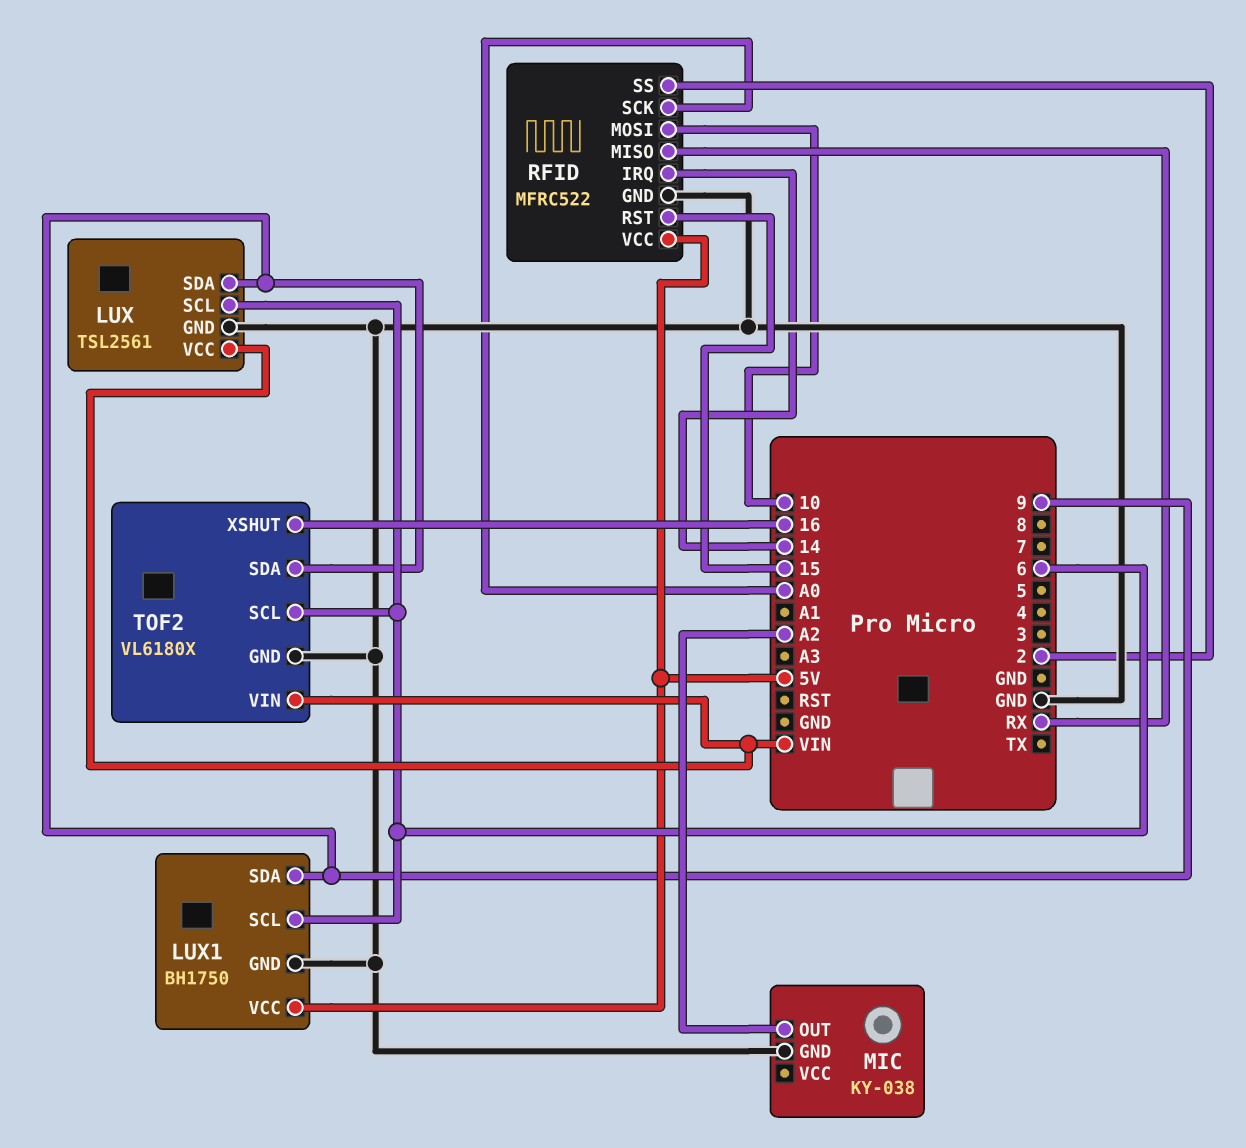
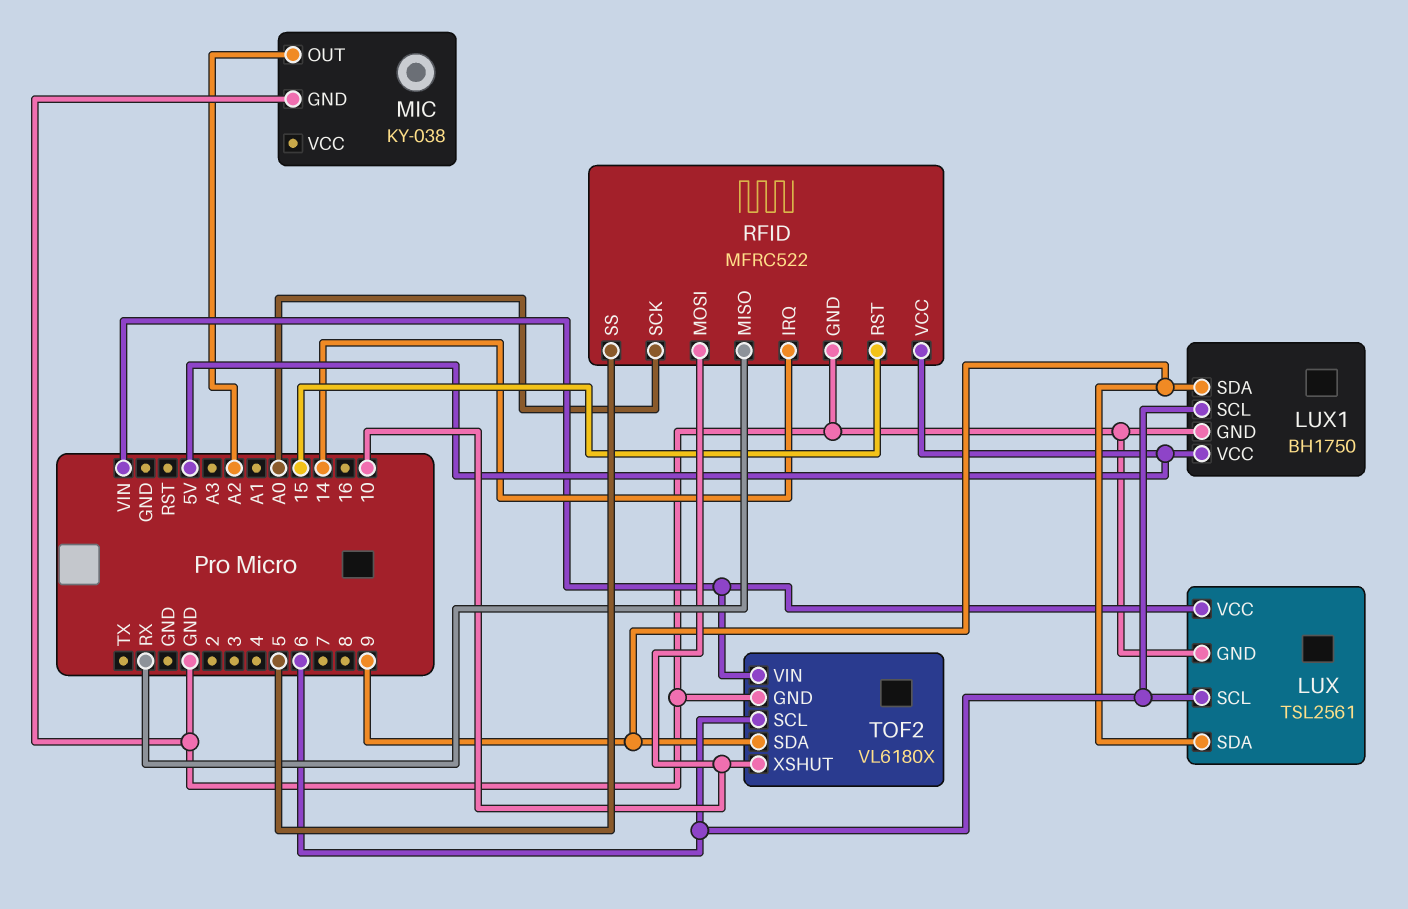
RFID pin SS: 2 -> 5
TOF2 pin XSHUT: 16 -> 10

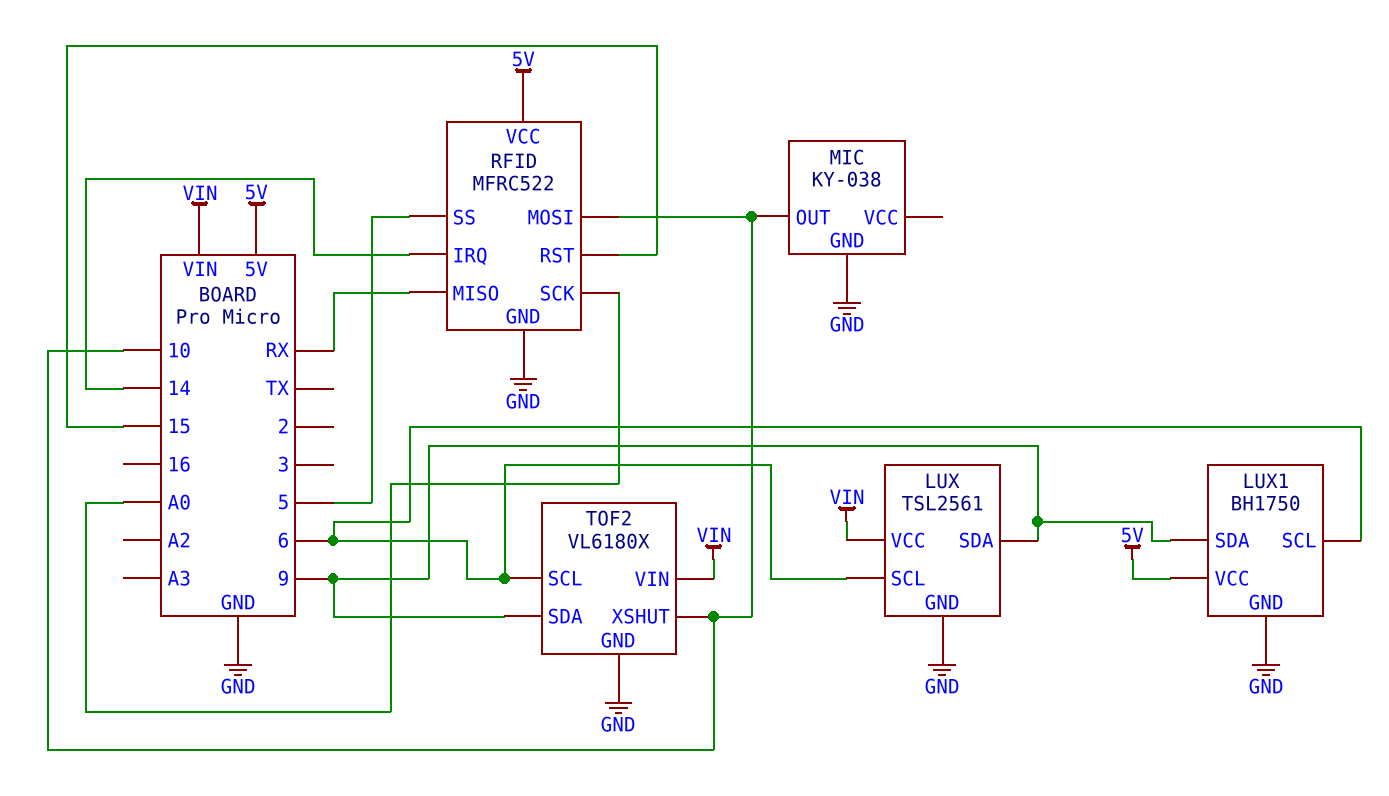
MIC pin OUT: A2 -> 10

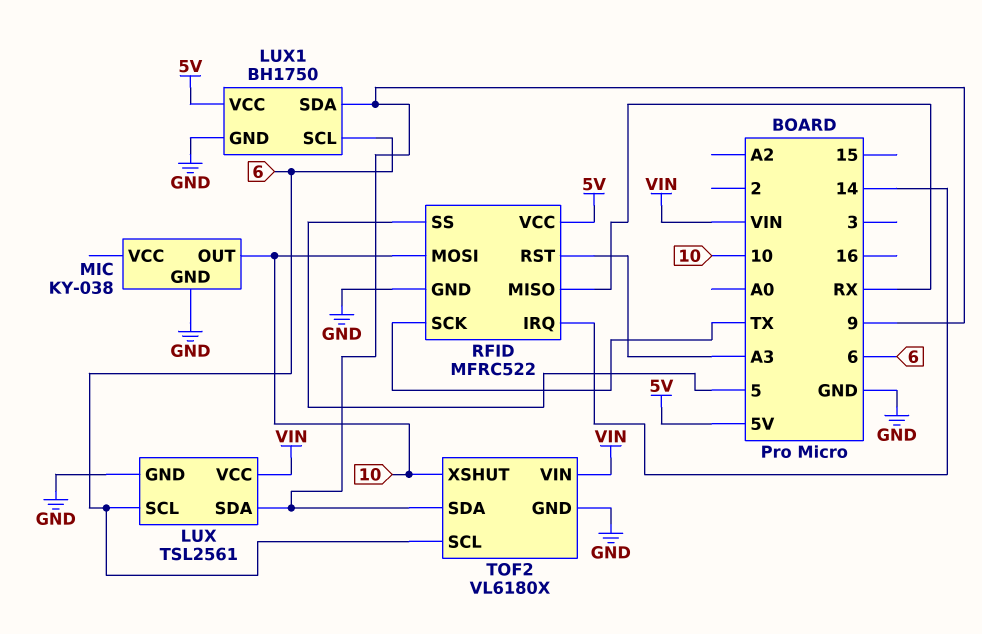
RFID pin RST: 15 -> A3
RFID pin SCK: A0 -> TX

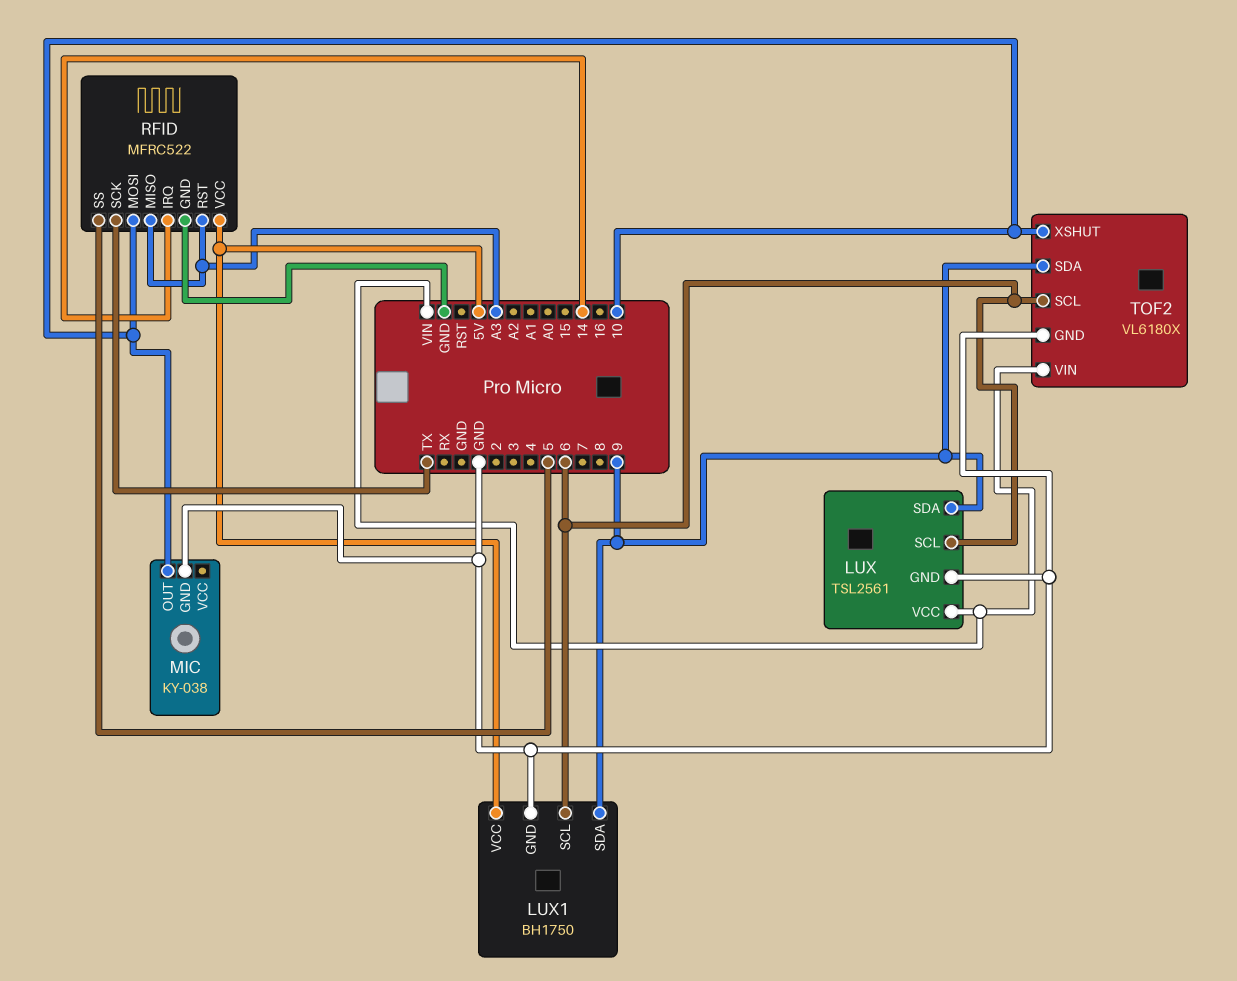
RFID pin MISO: RX -> A3

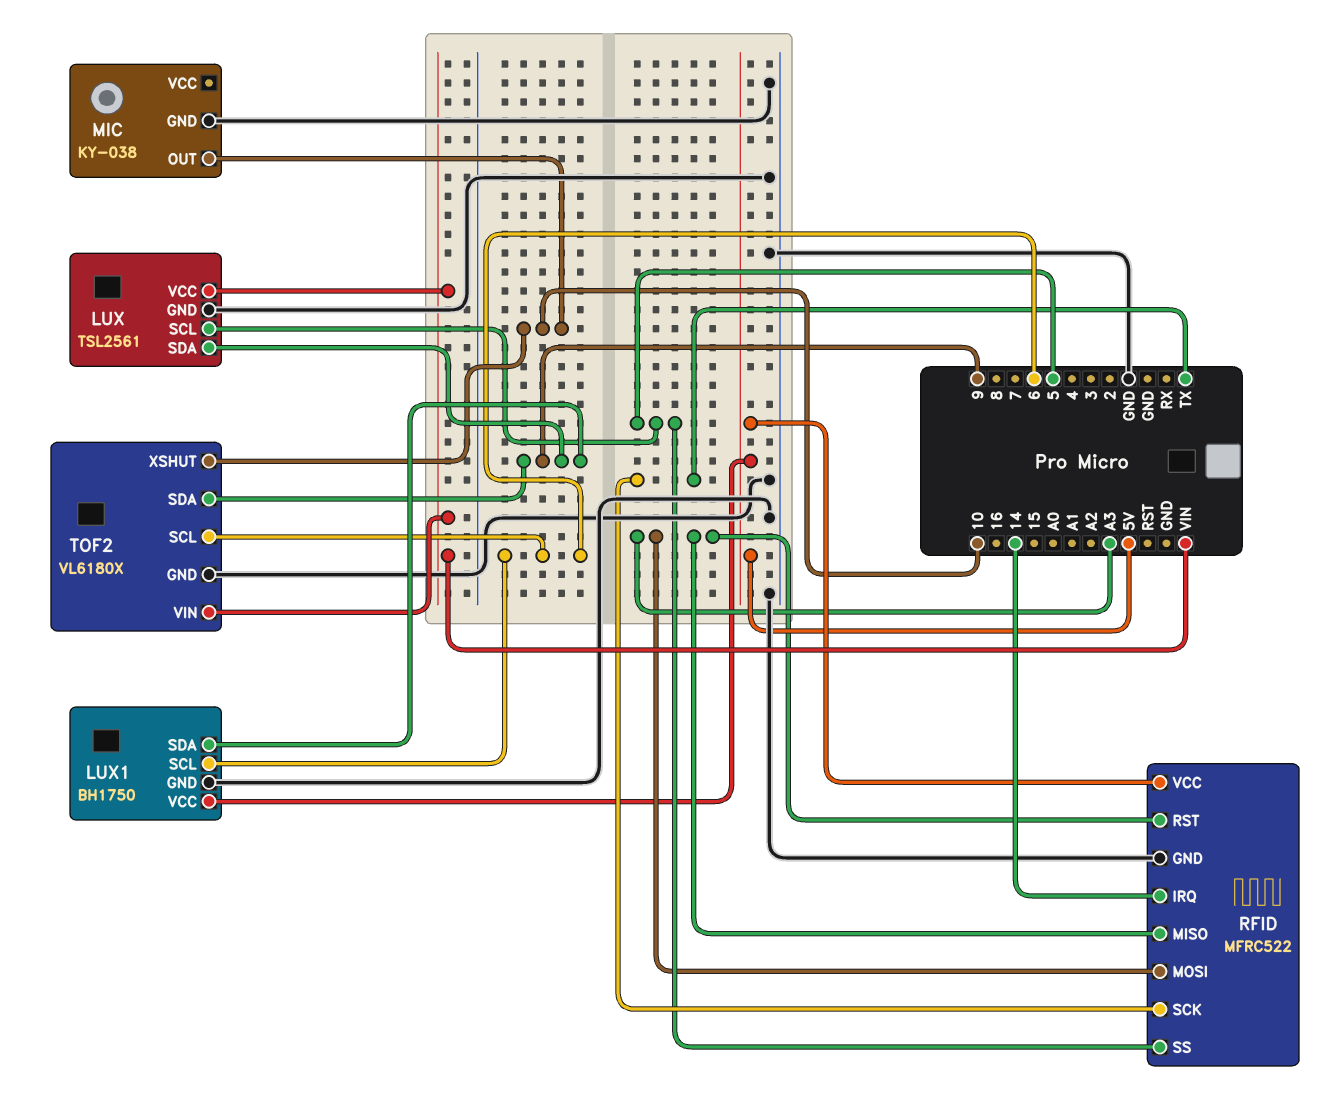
LUX pin SCL: 6 -> 5
RFID pin MOSI: 10 -> A3

